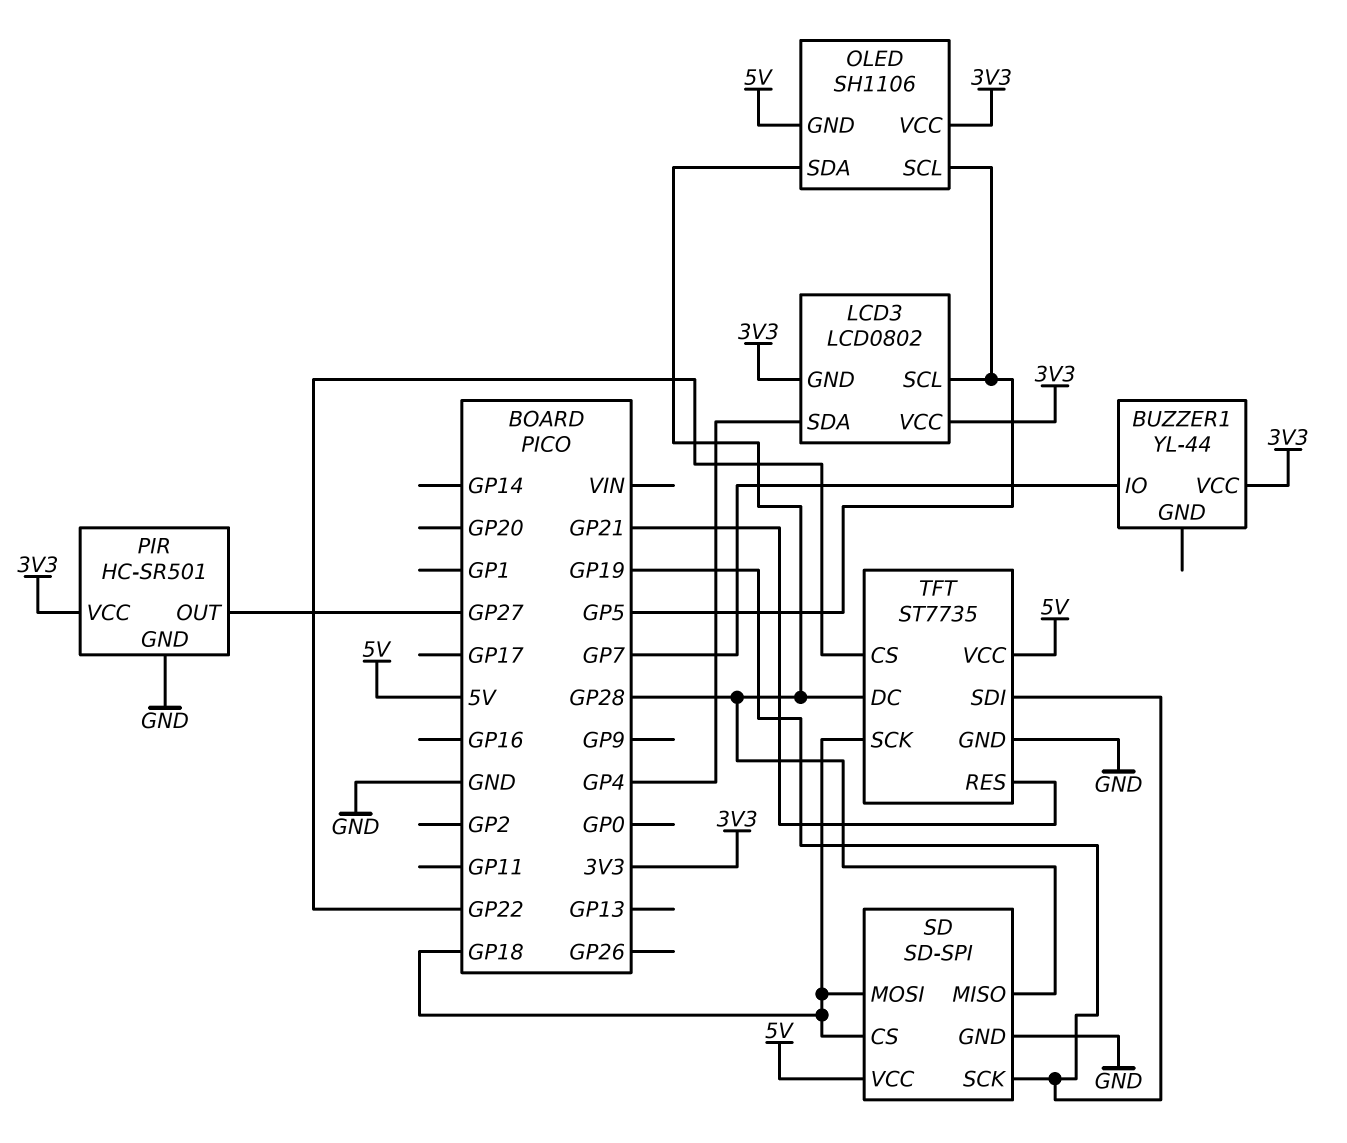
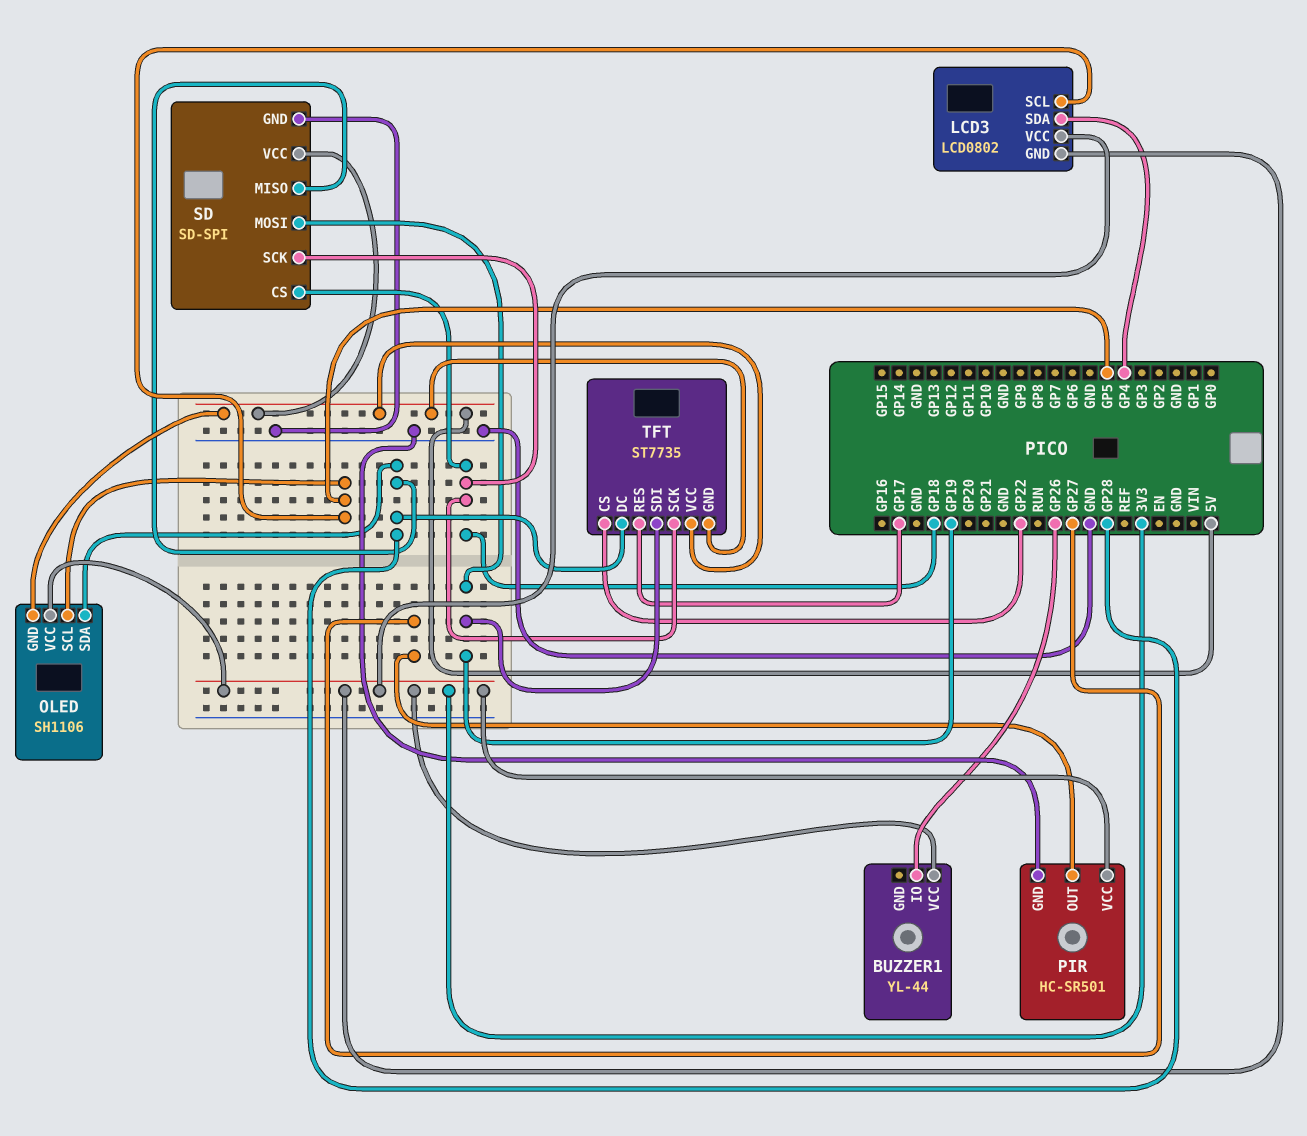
BUZZER1 pin IO: GP7 -> GP26
SD pin MOSI: GP18 -> GP19
SD pin SCK: GP19 -> GP18
TFT pin GND: GND -> 5V
TFT pin RES: GP21 -> GP17

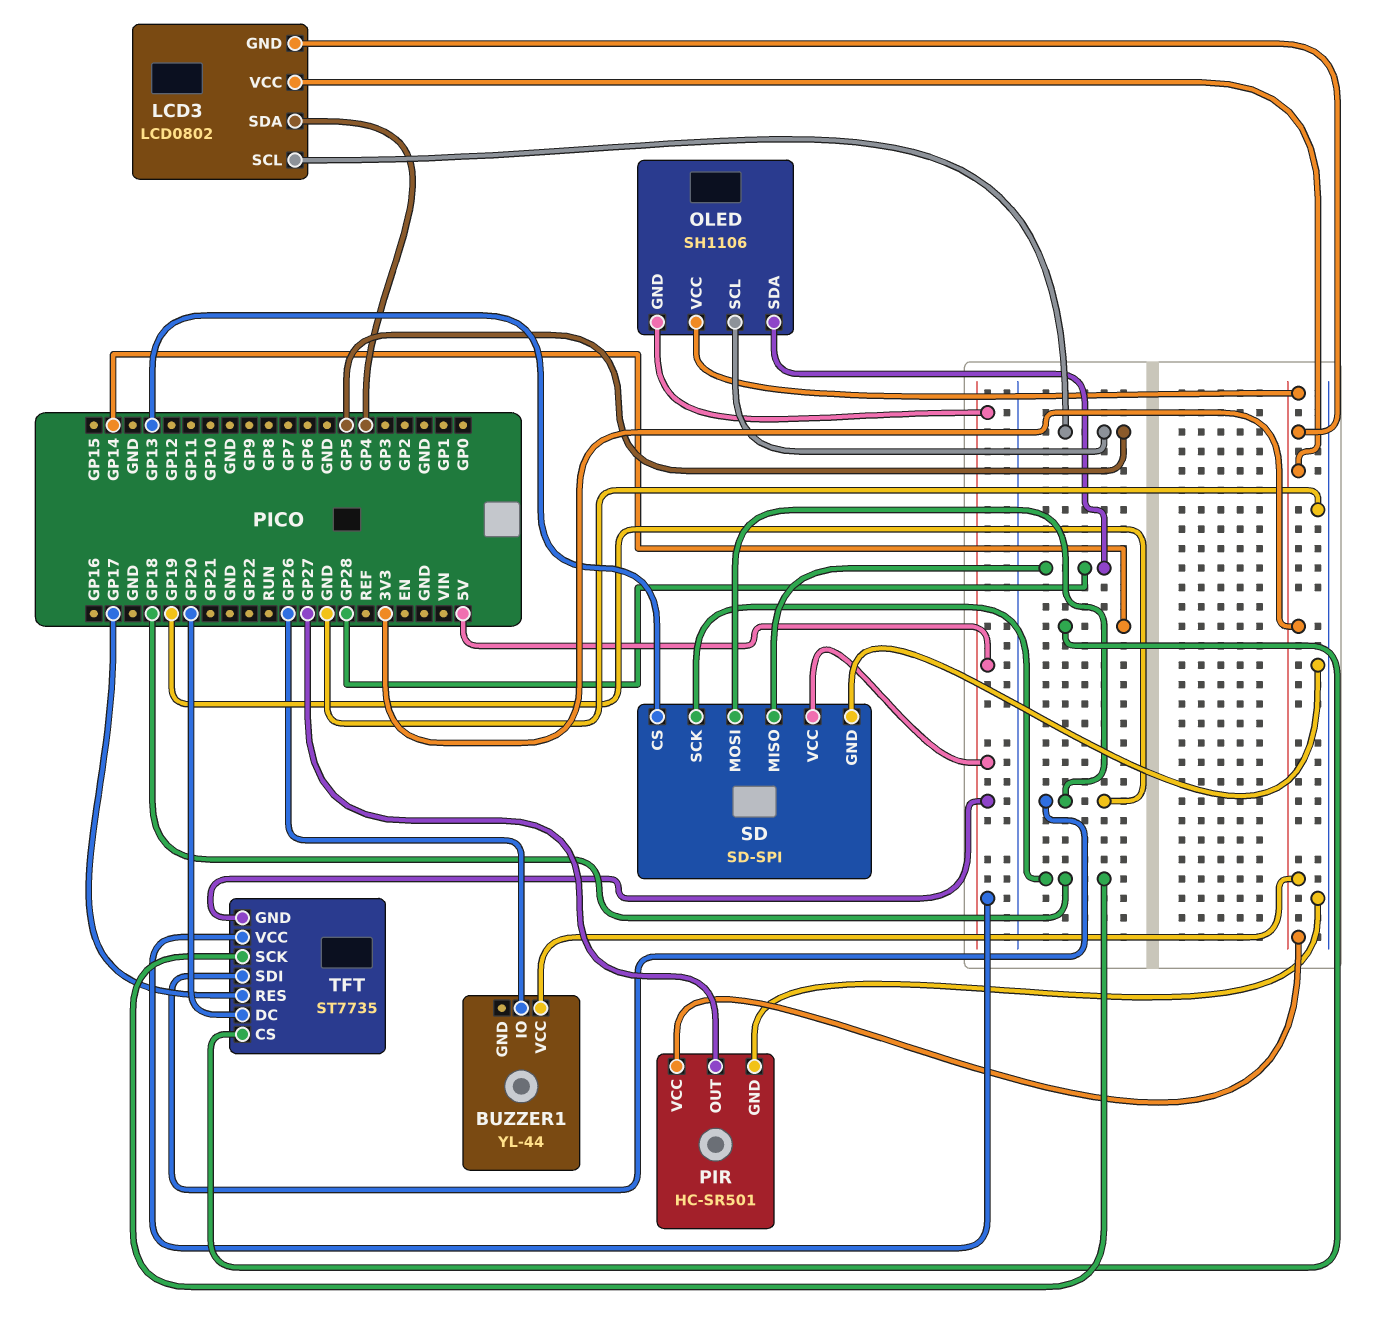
SD pin CS: GP18 -> GP13
TFT pin CS: GP22 -> GP14
TFT pin DC: GP28 -> GP20

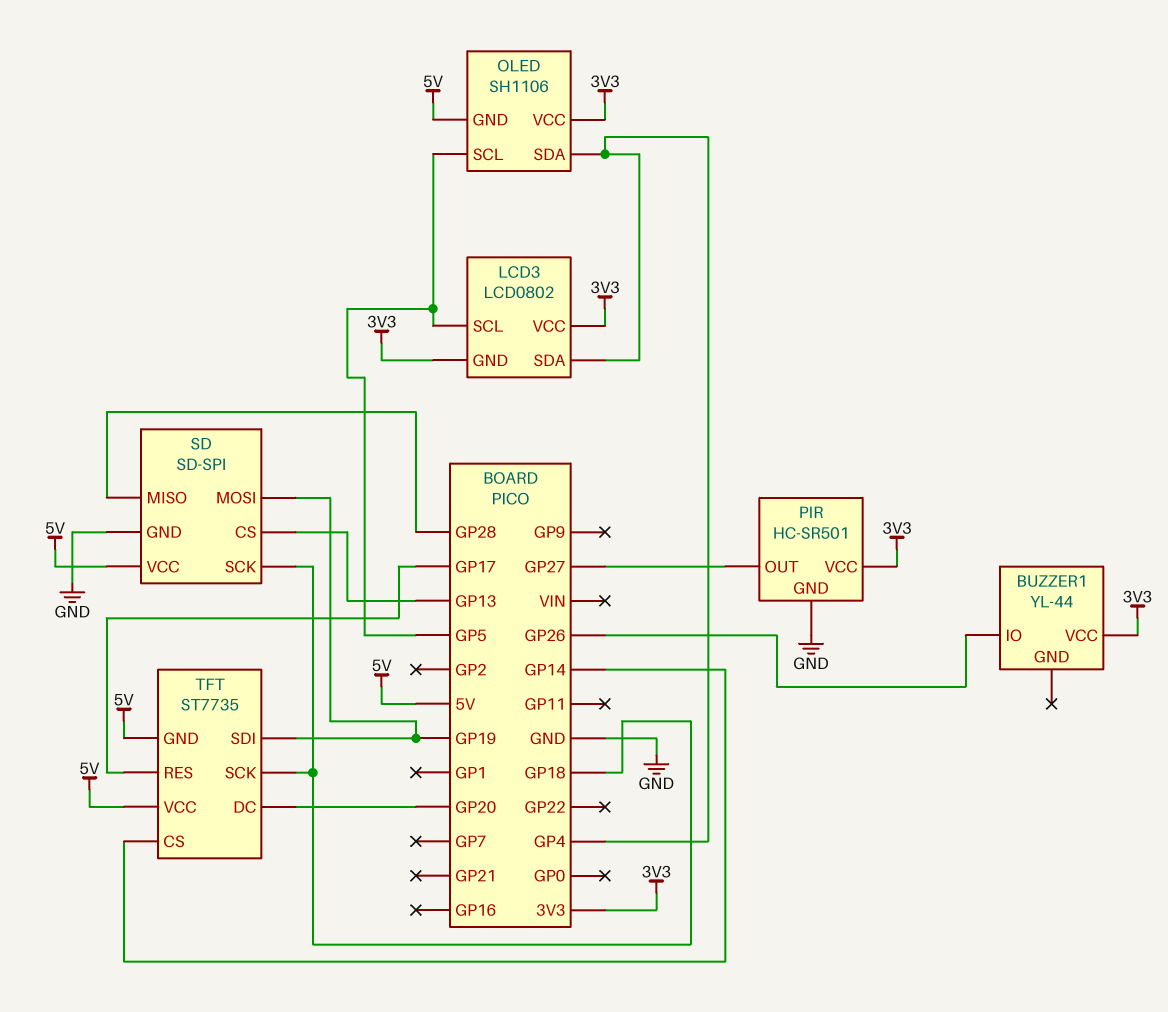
OLED pin SDA: GP28 -> GP4

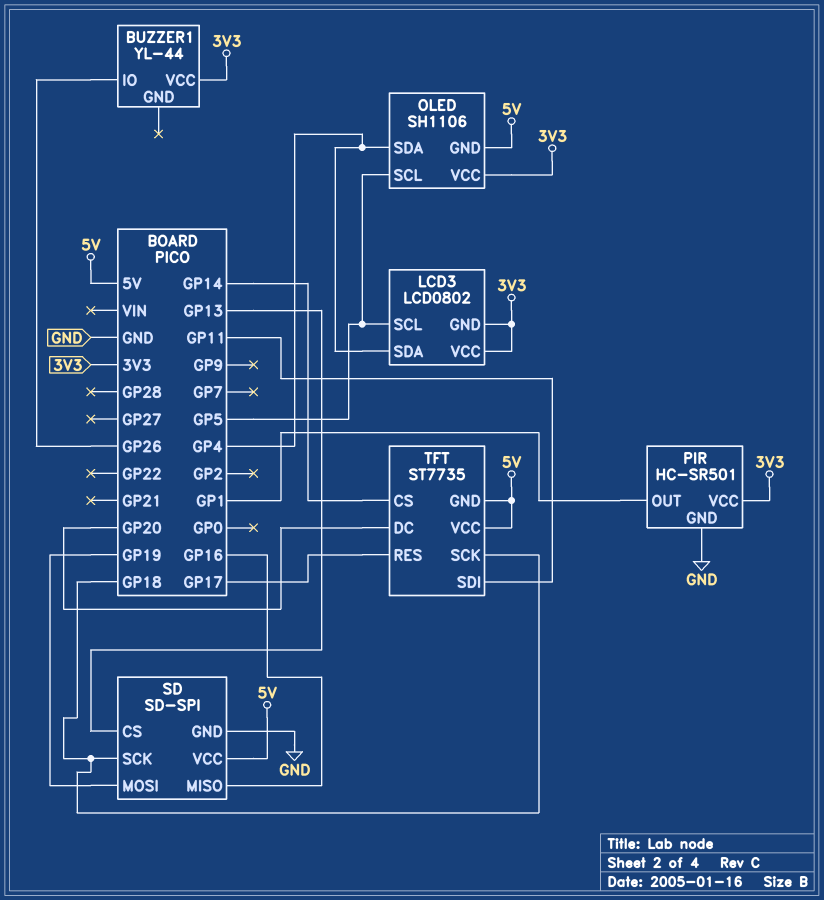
PIR pin OUT: GP27 -> GP1
SD pin MISO: GP28 -> GP16
TFT pin SDI: GP19 -> GP11

